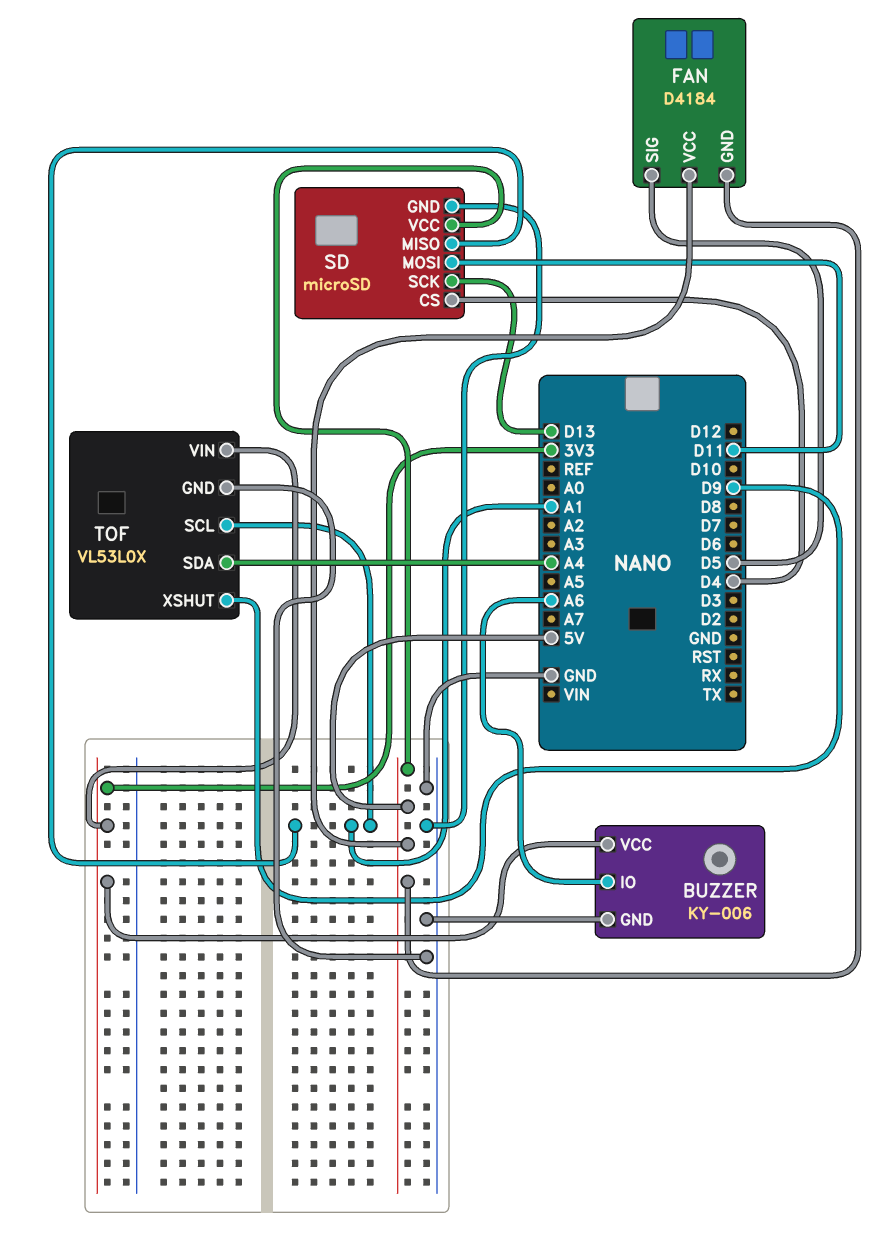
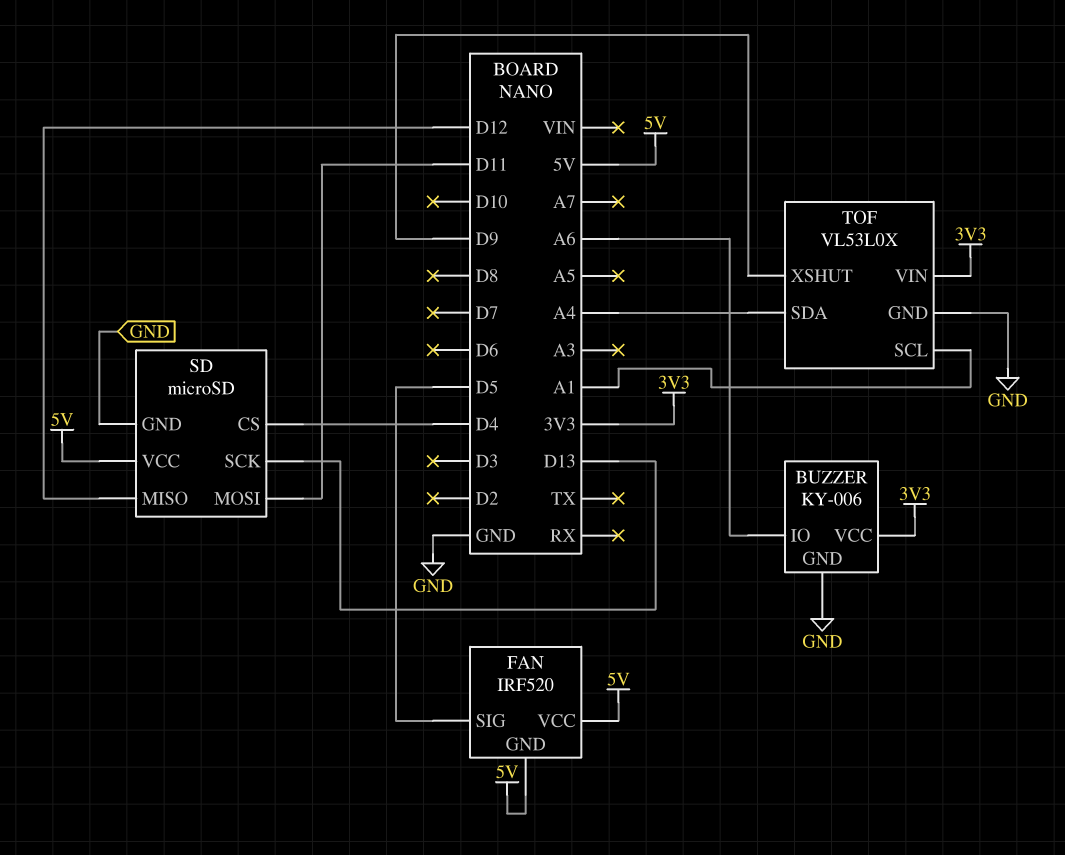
FAN: D4184 -> IRF520
SD pin MISO: A1 -> D12

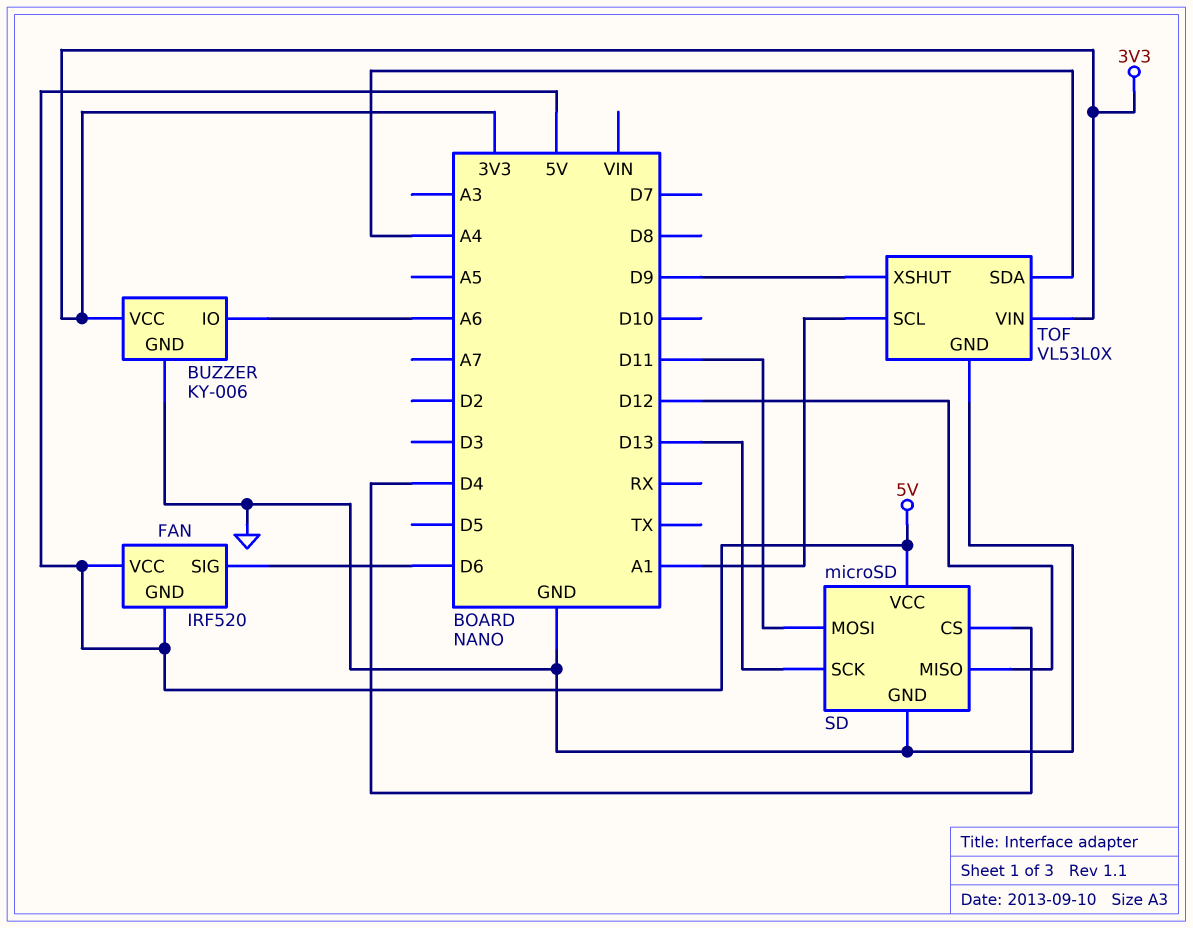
FAN pin SIG: D5 -> D6

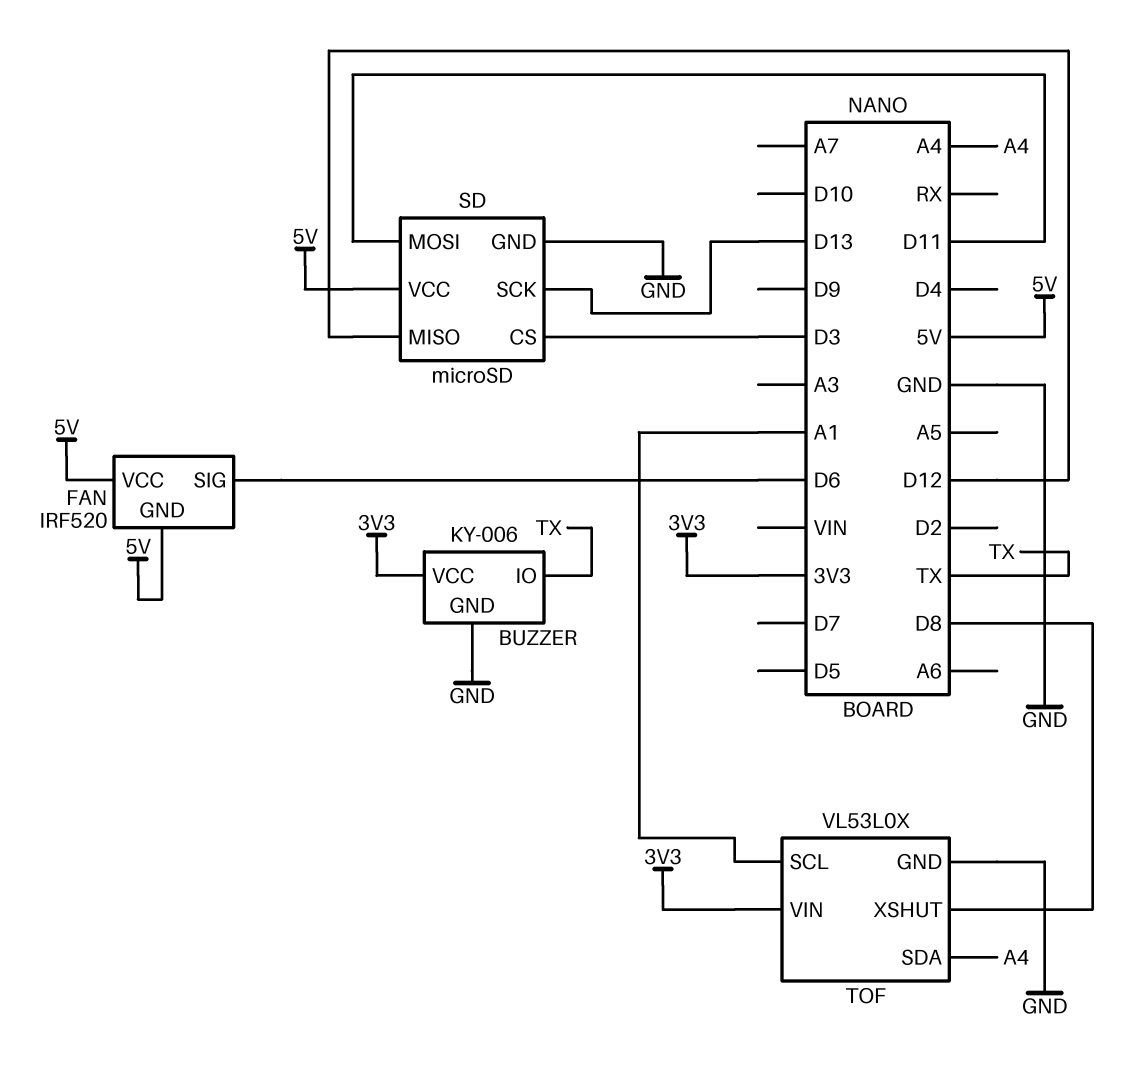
BUZZER pin IO: A6 -> TX
SD pin CS: D4 -> D3
TOF pin XSHUT: D9 -> D8

